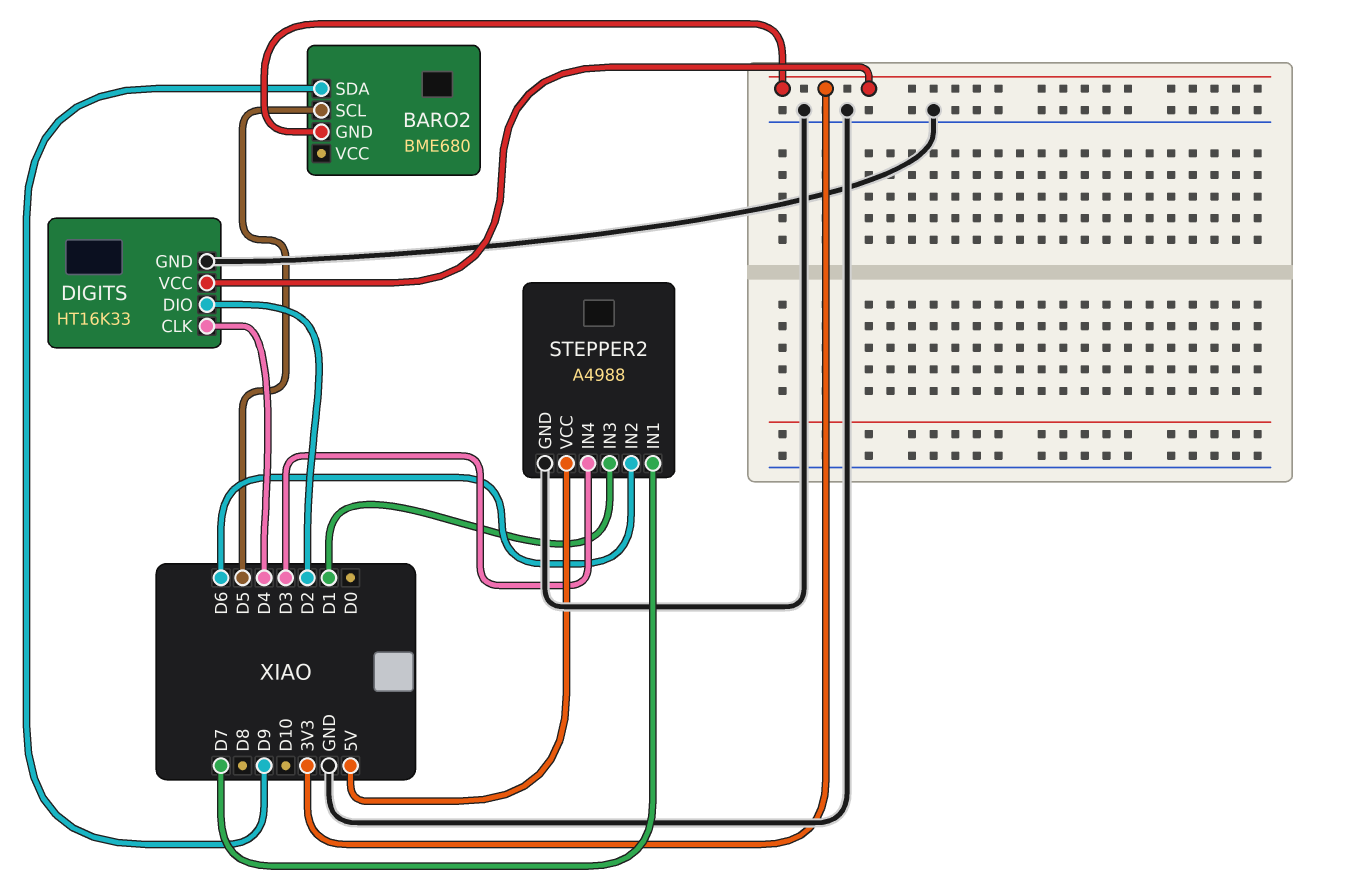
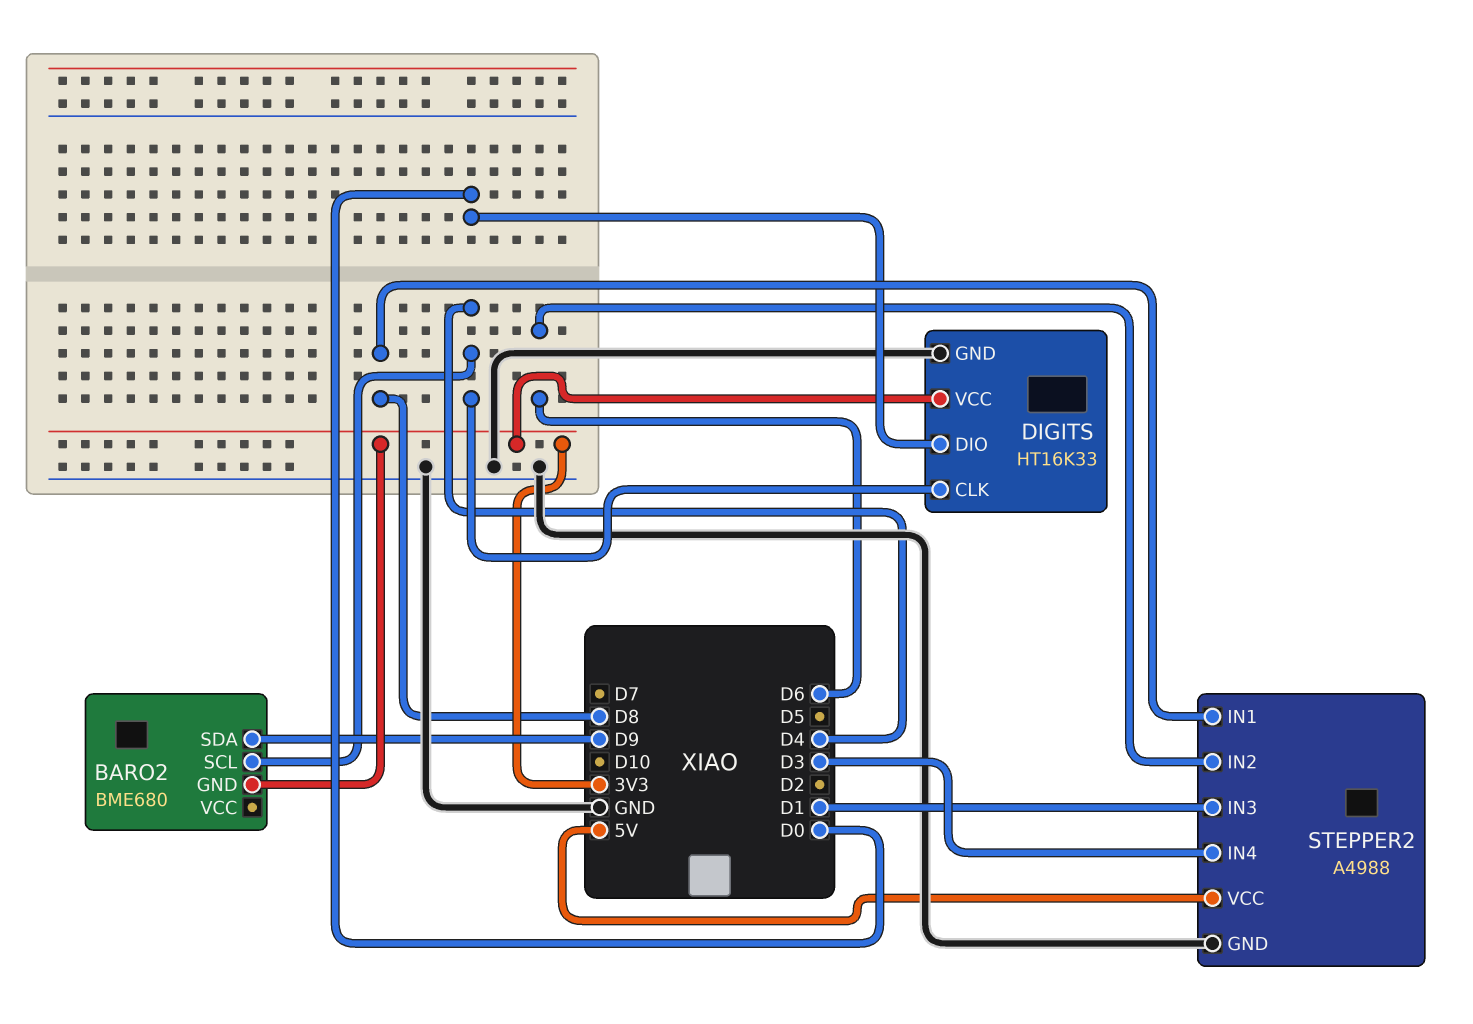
BARO2 pin SCL: D5 -> D4
DIGITS pin DIO: D2 -> D0
STEPPER2 pin IN1: D7 -> D8

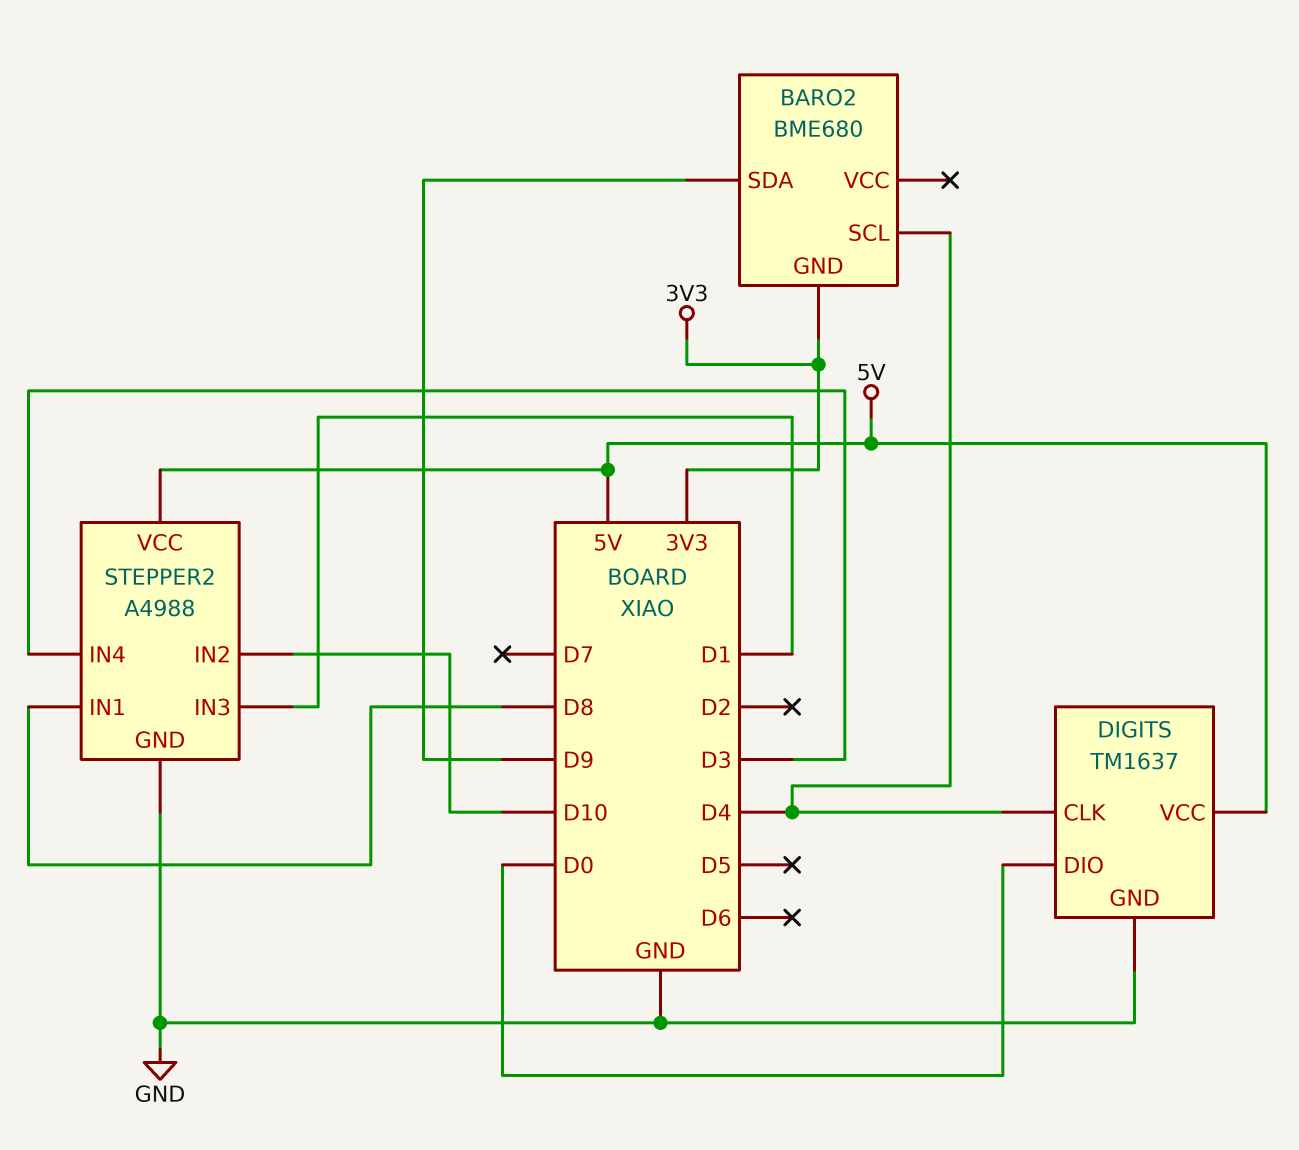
DIGITS: HT16K33 -> TM1637
DIGITS pin VCC: 3V3 -> 5V
STEPPER2 pin IN2: D6 -> D10

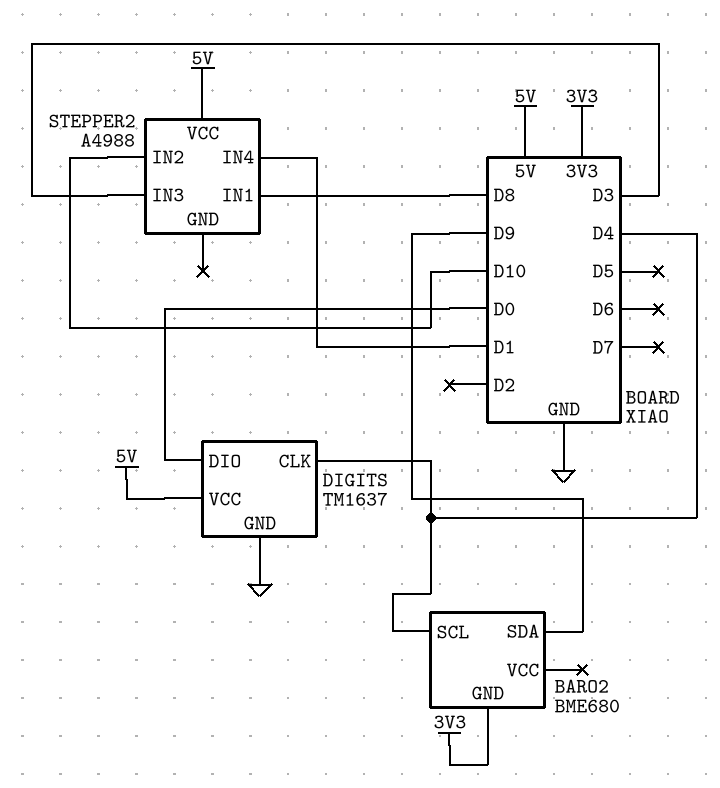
STEPPER2 pin GND: GND -> none
STEPPER2 pin IN3: D1 -> D3
STEPPER2 pin IN4: D3 -> D1

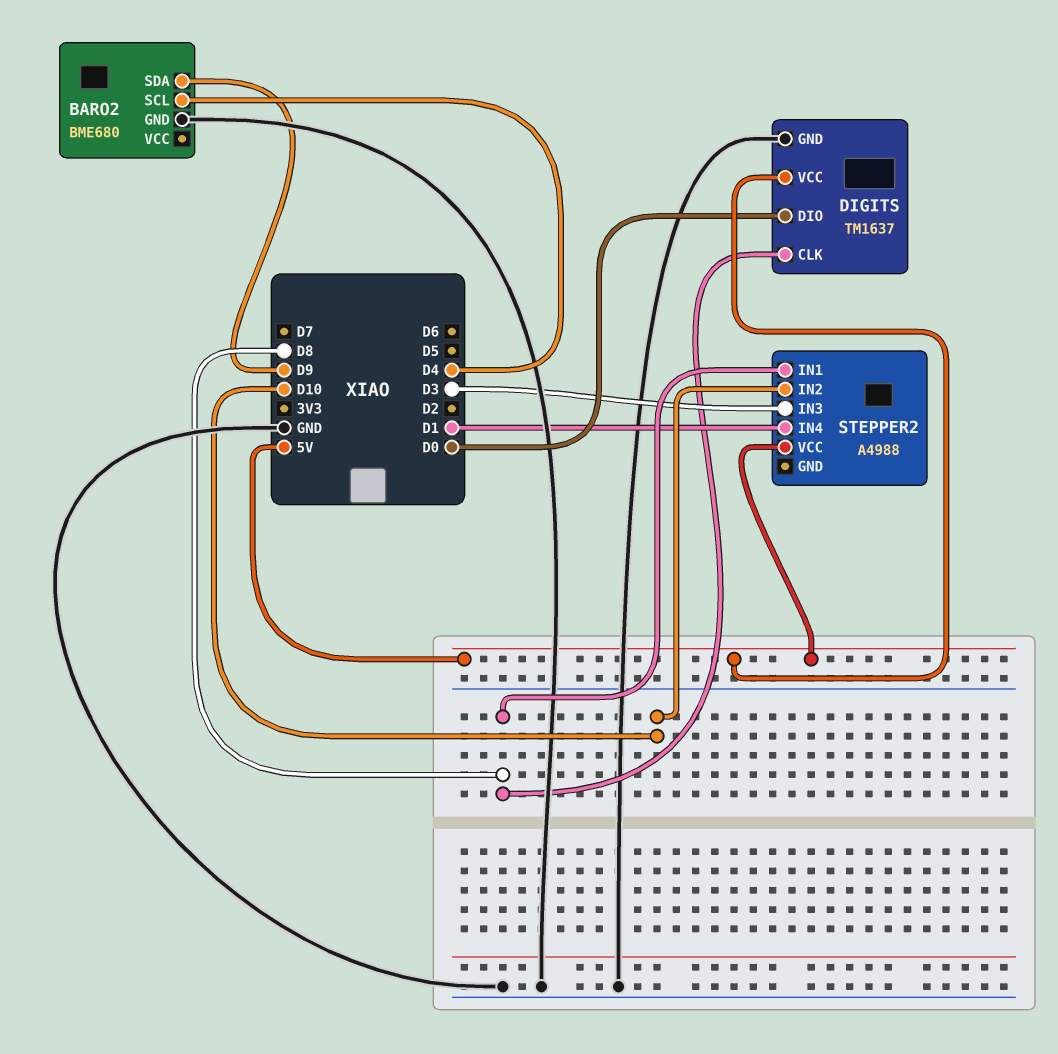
BARO2 pin GND: 3V3 -> GND
DIGITS pin CLK: D4 -> D8

